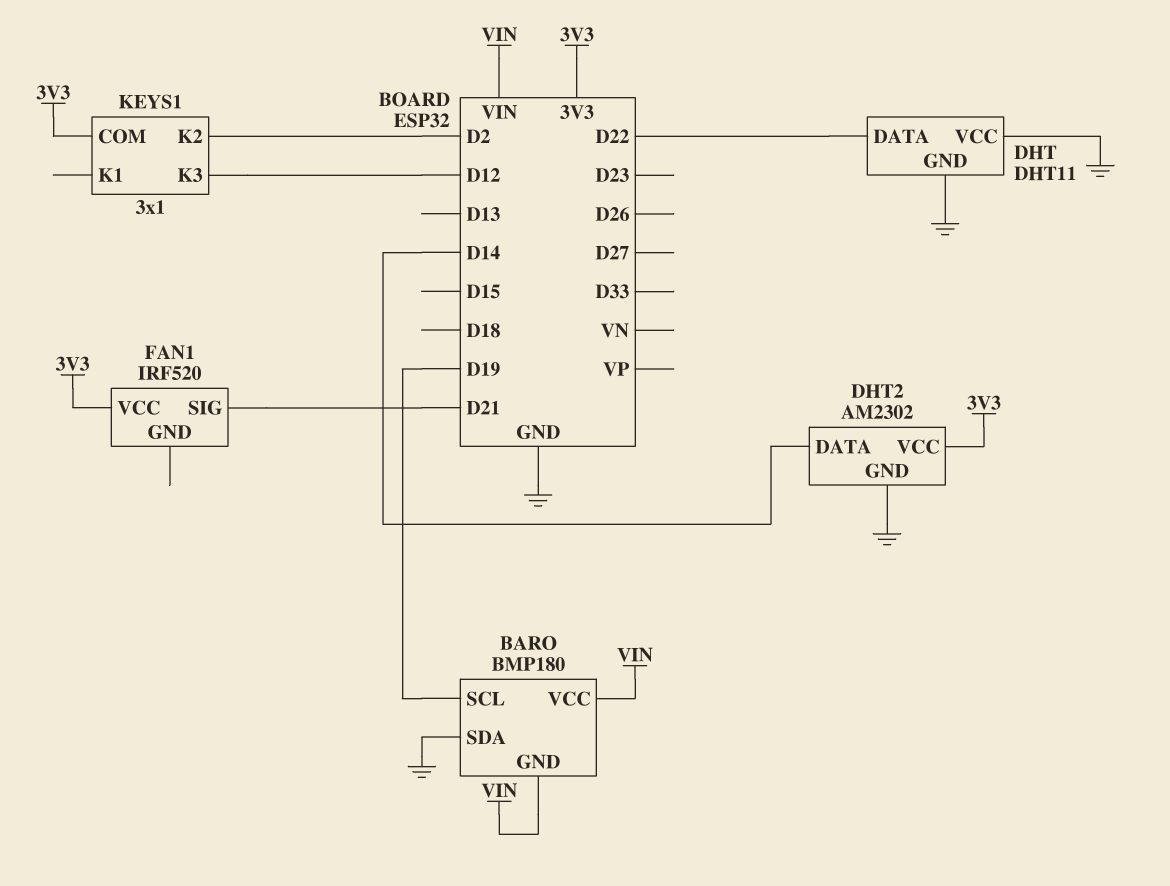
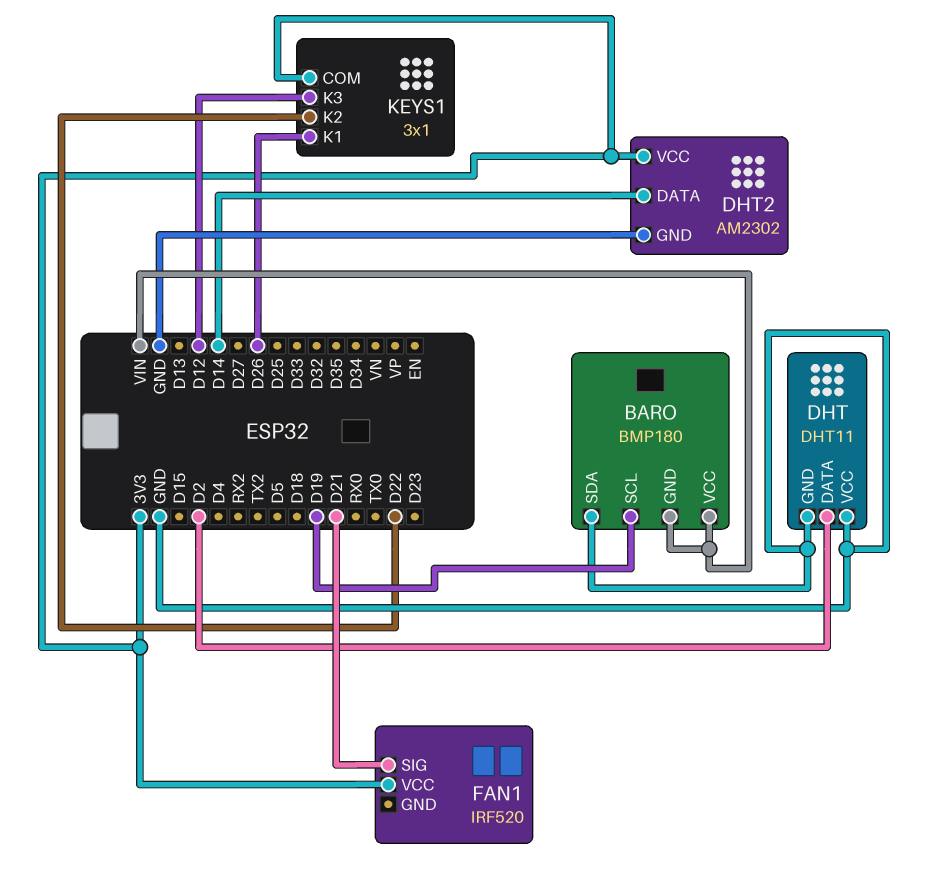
DHT pin DATA: D22 -> D2
KEYS1 pin K1: none -> D26
KEYS1 pin K2: D2 -> D22

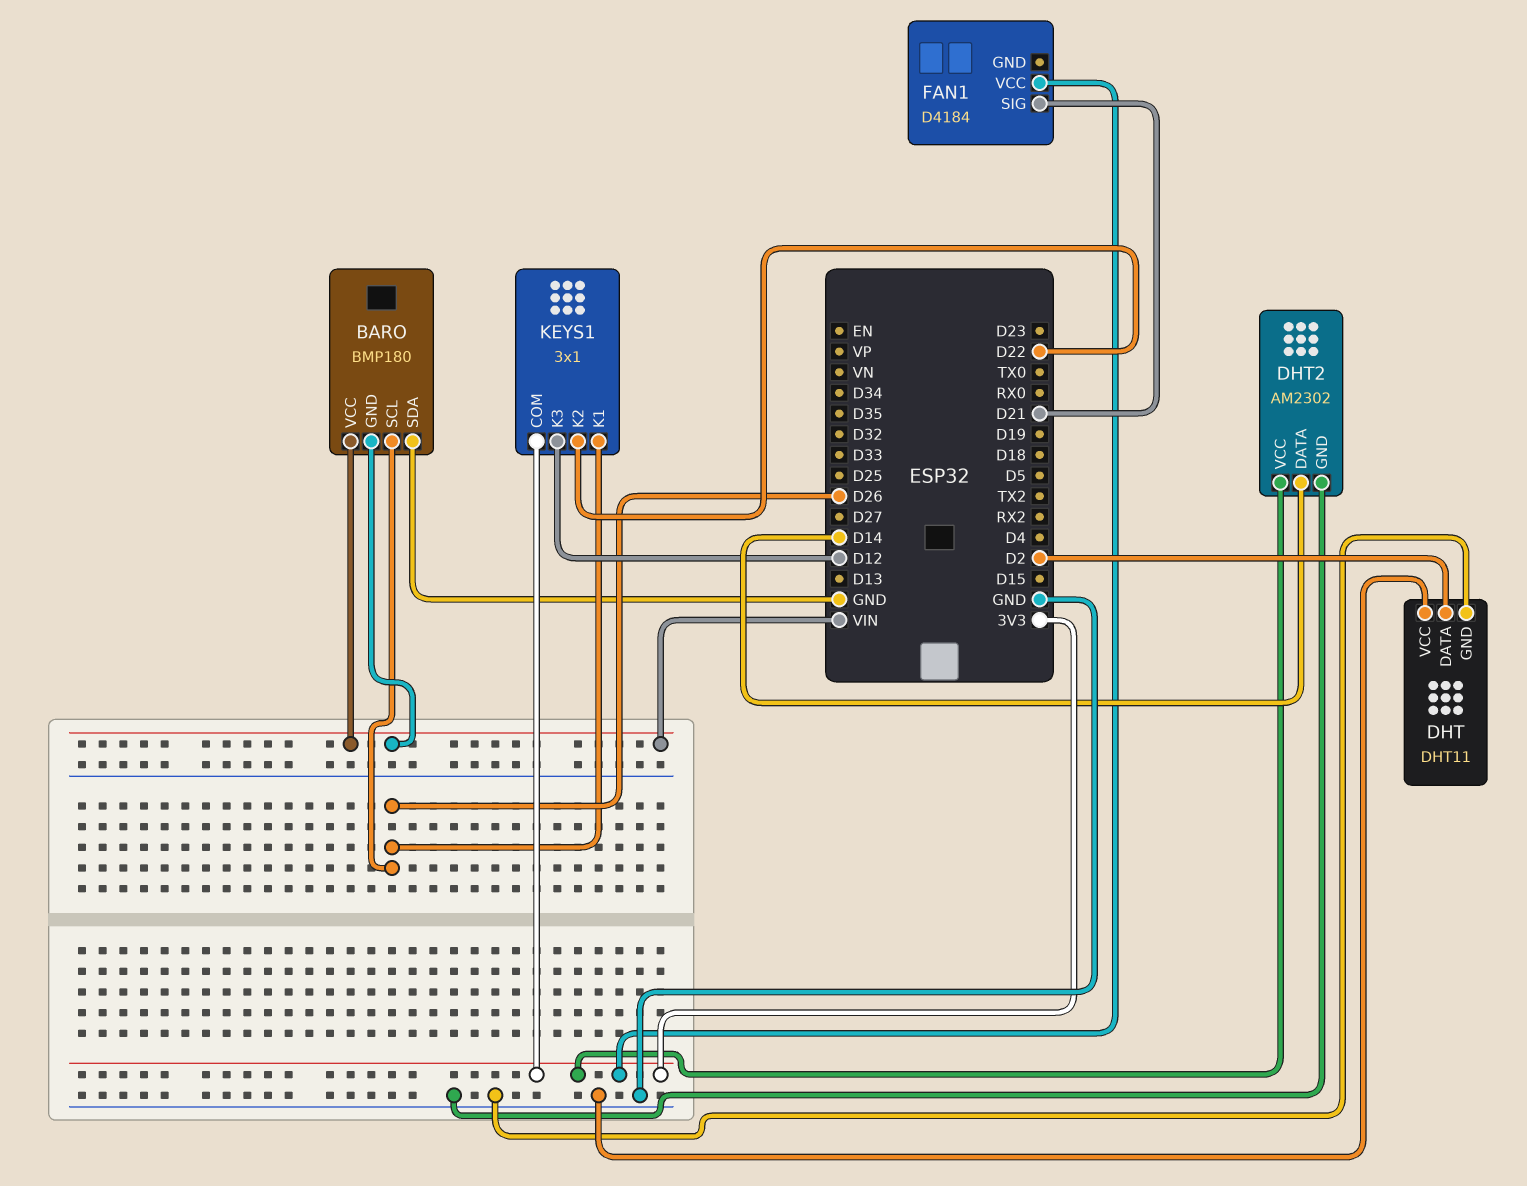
BARO pin SCL: D19 -> D26
FAN1: IRF520 -> D4184

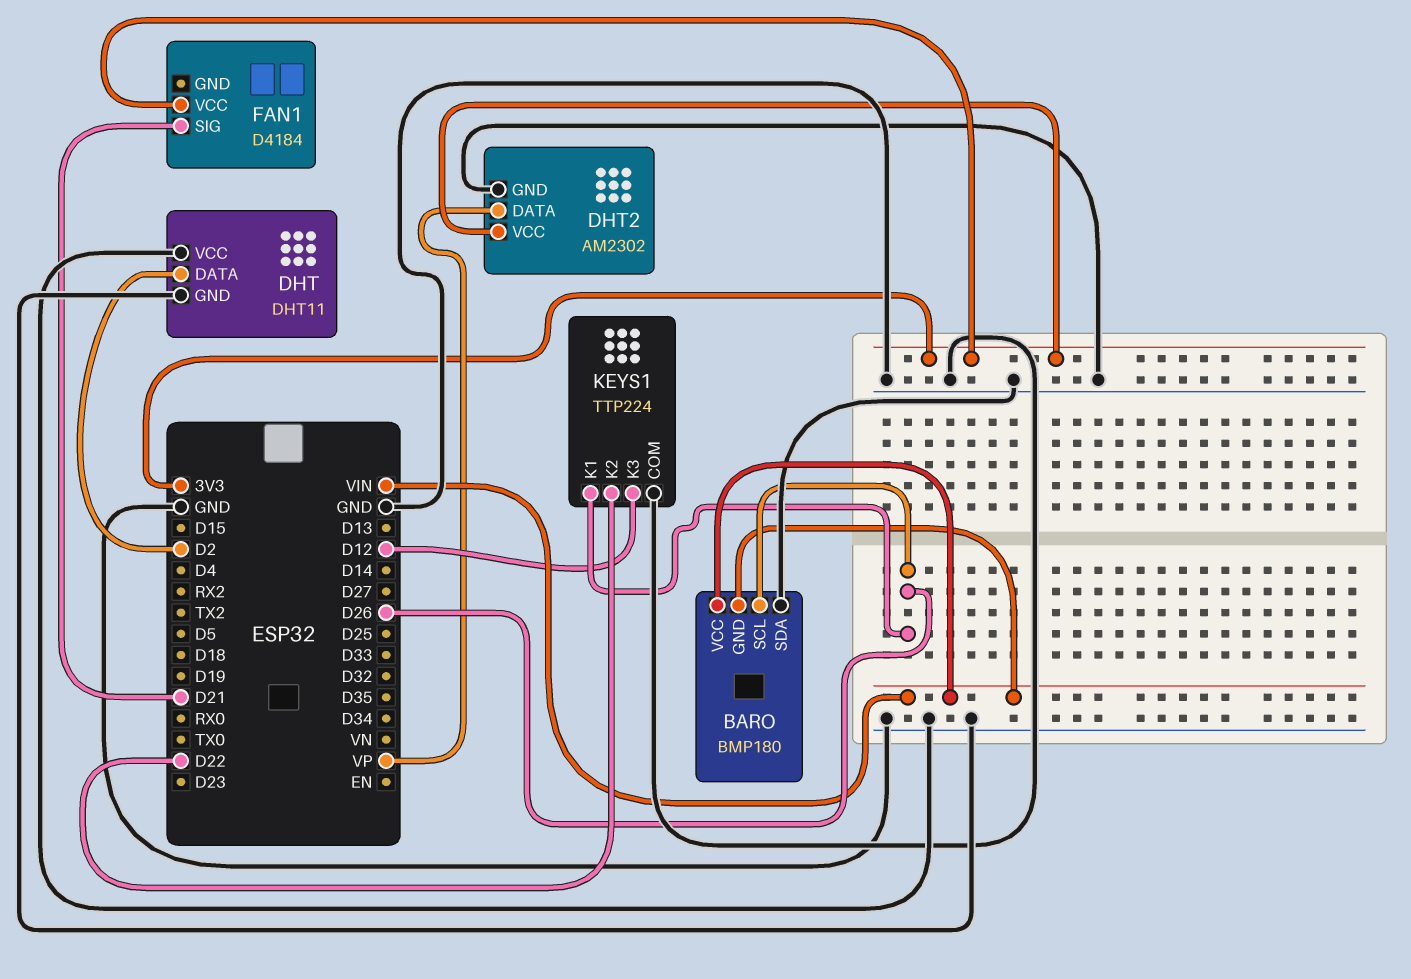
DHT2 pin DATA: D14 -> VP
KEYS1: 3x1 -> TTP224
KEYS1 pin COM: 3V3 -> GND

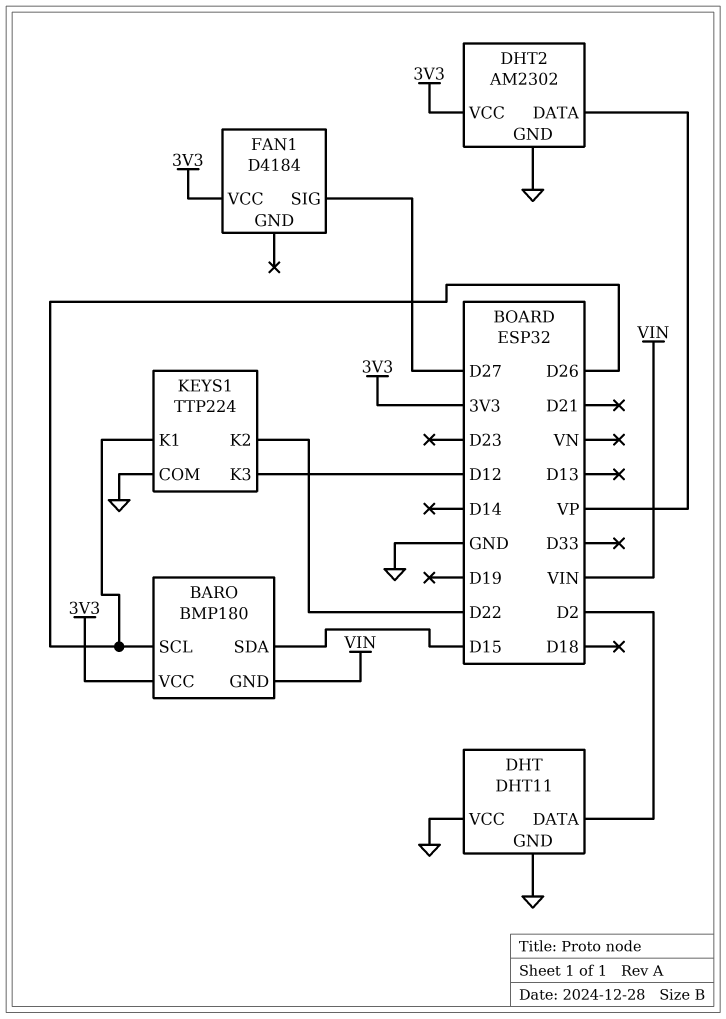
BARO pin SDA: GND -> D15
BARO pin VCC: VIN -> 3V3
FAN1 pin SIG: D21 -> D27

